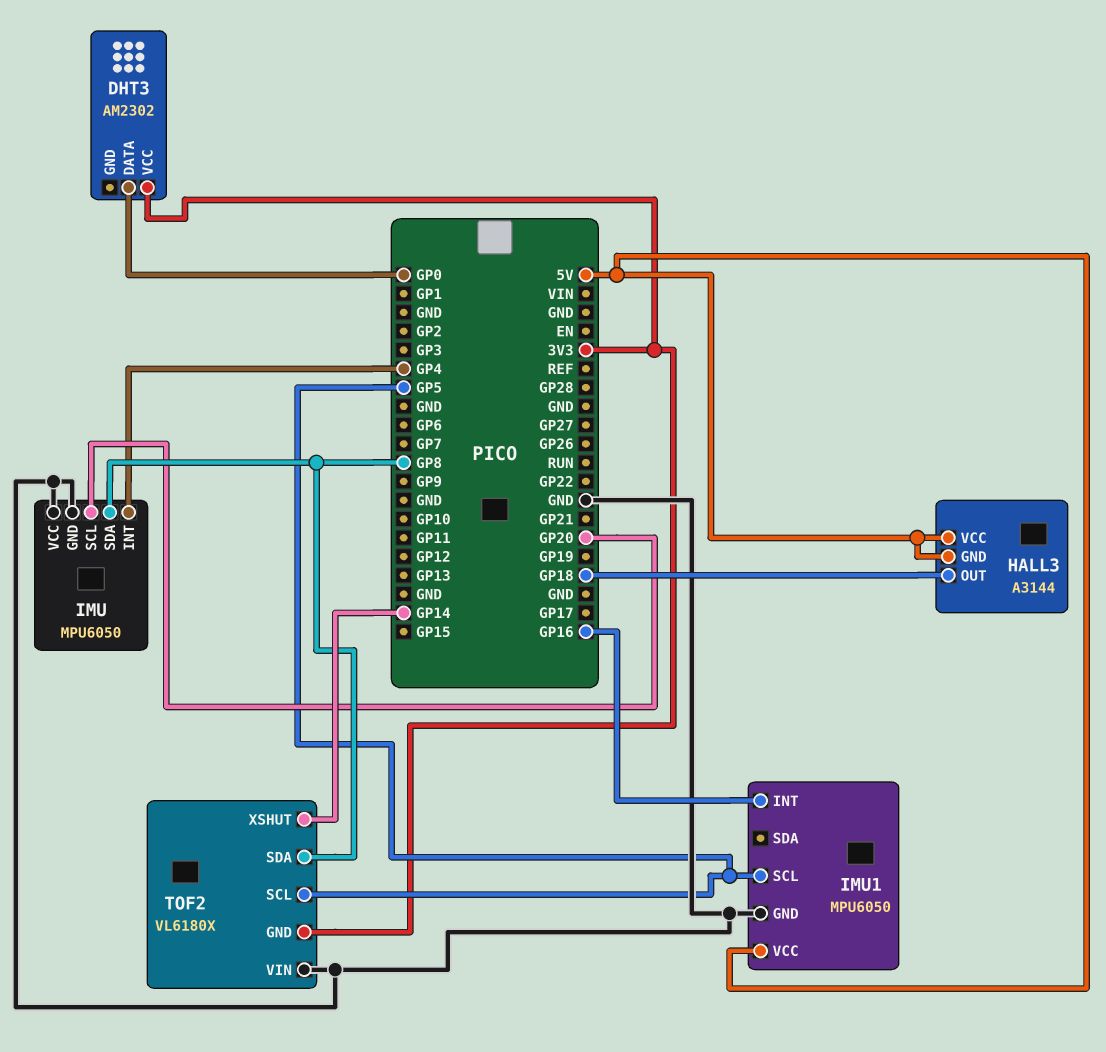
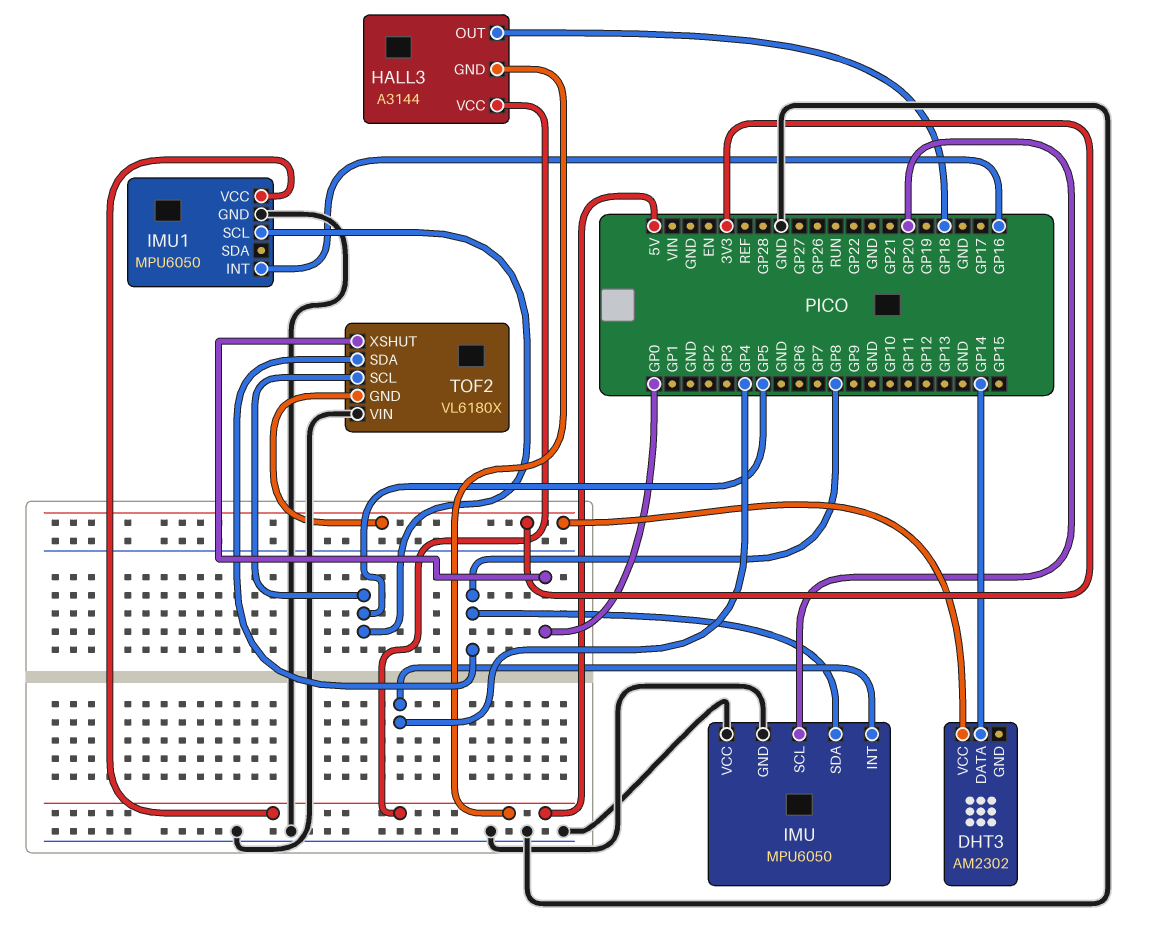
DHT3 pin DATA: GP0 -> GP14
TOF2 pin XSHUT: GP14 -> GP0

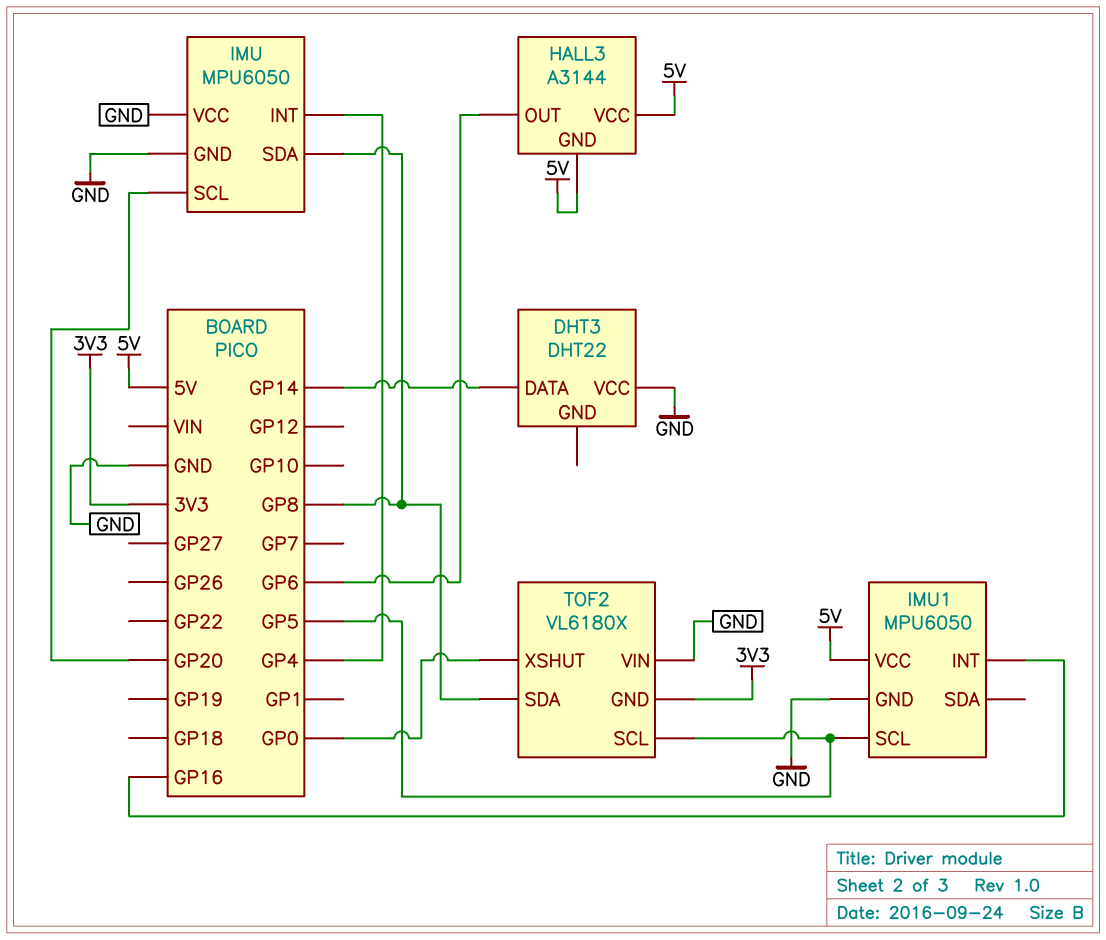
DHT3: AM2302 -> DHT22
DHT3 pin VCC: 3V3 -> GND
HALL3 pin OUT: GP18 -> GP6

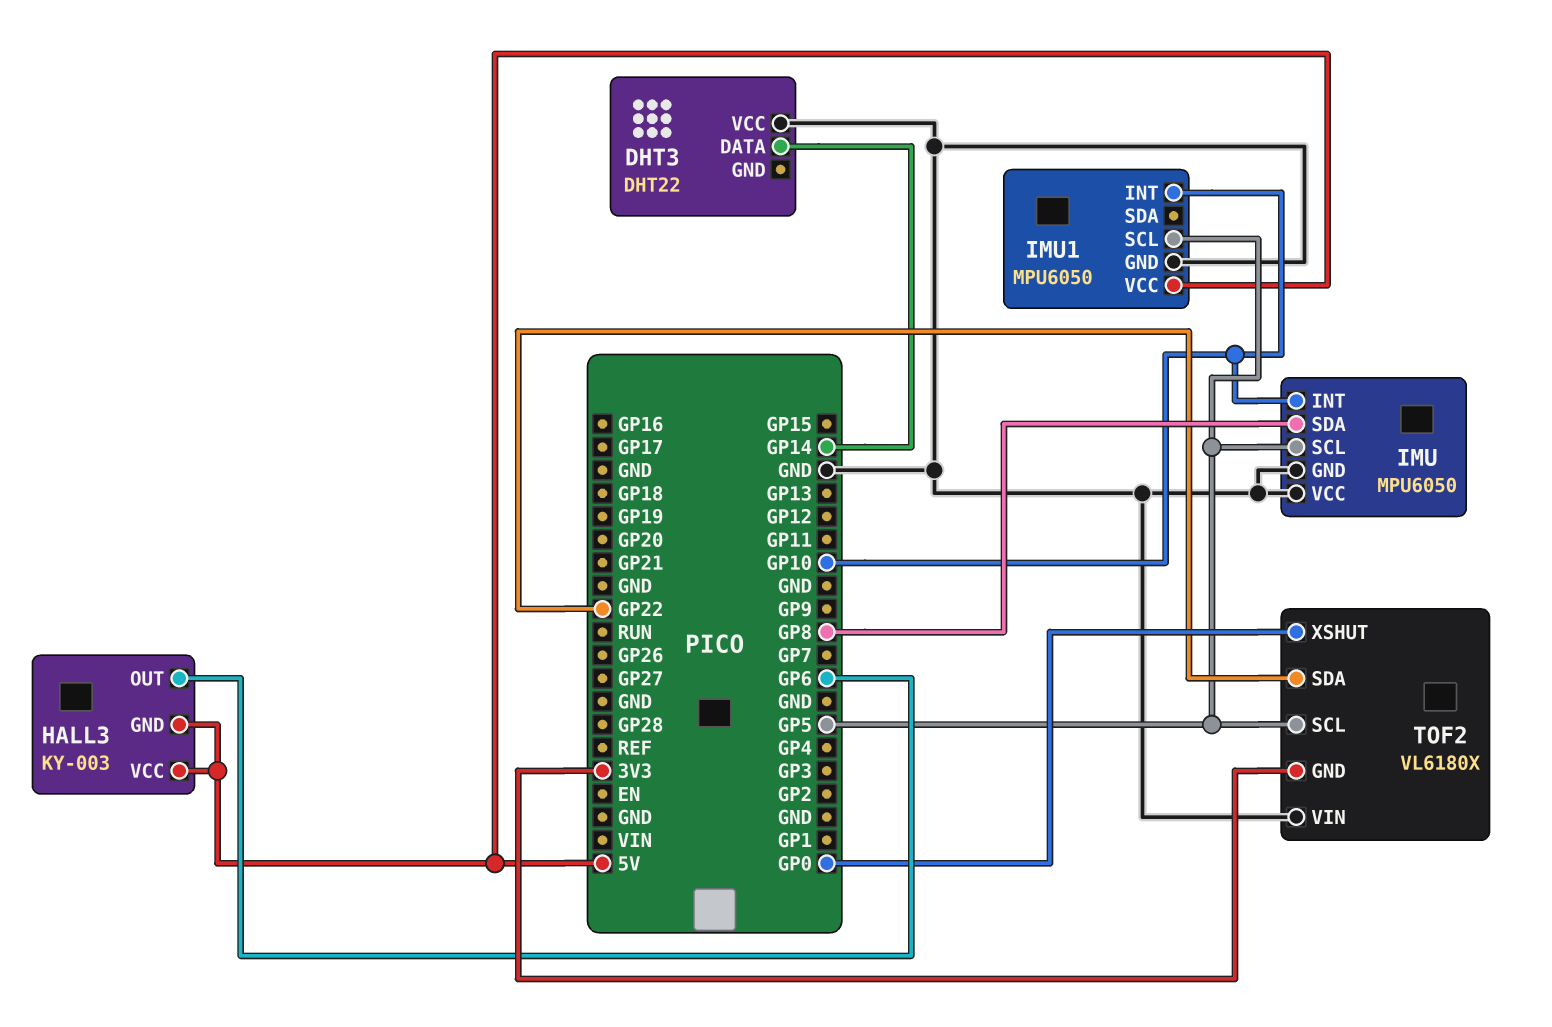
HALL3: A3144 -> KY-003
IMU pin INT: GP4 -> GP10
IMU pin SCL: GP20 -> GP5
IMU1 pin INT: GP16 -> GP10
TOF2 pin SDA: GP8 -> GP22

